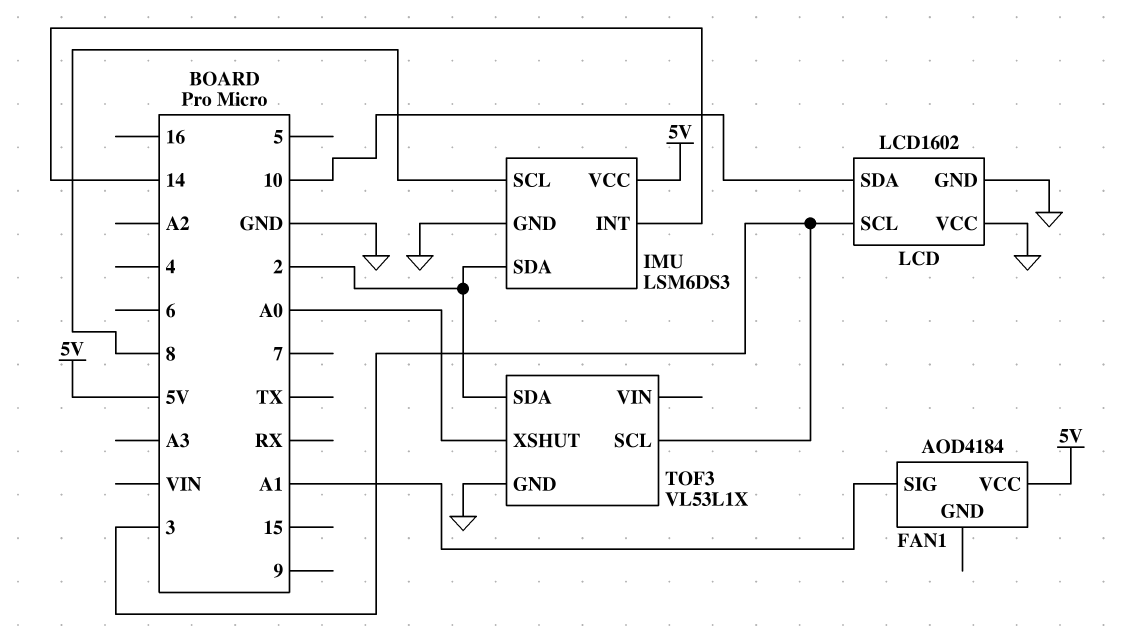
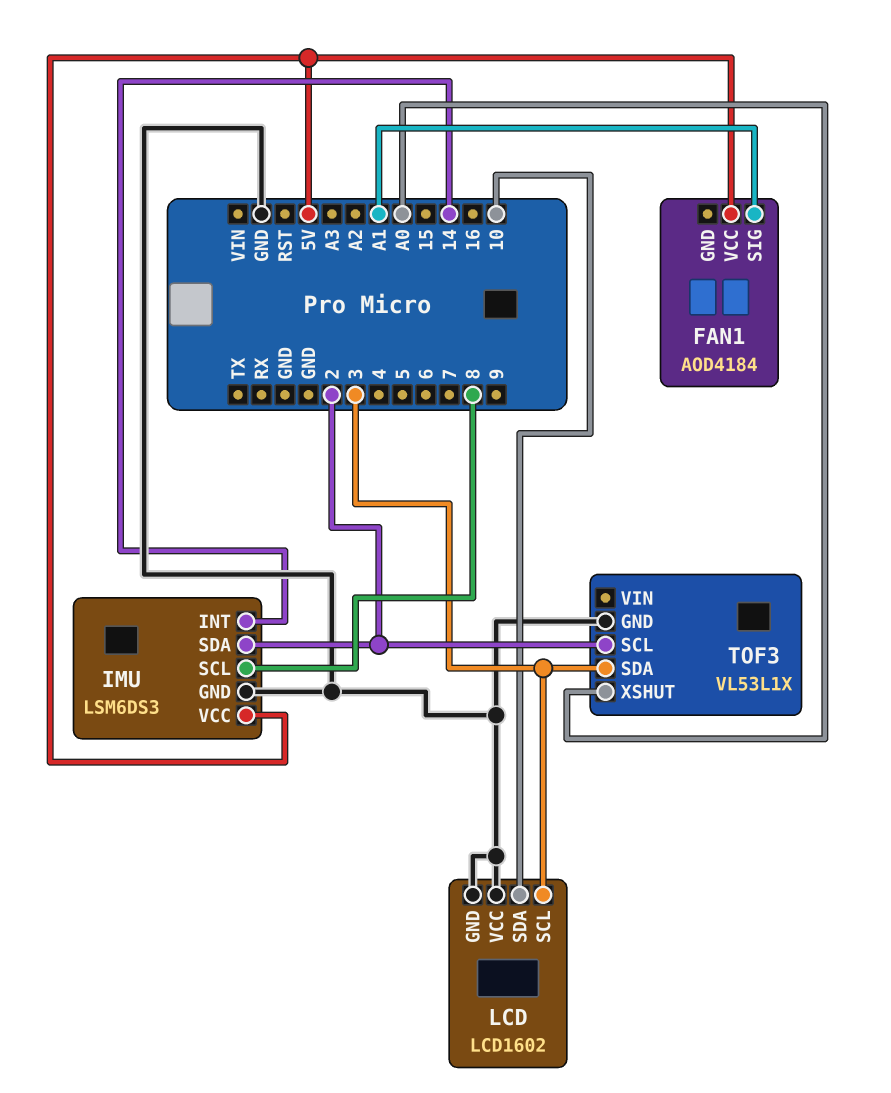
TOF3 pin SCL: 3 -> 2
TOF3 pin SDA: 2 -> 3

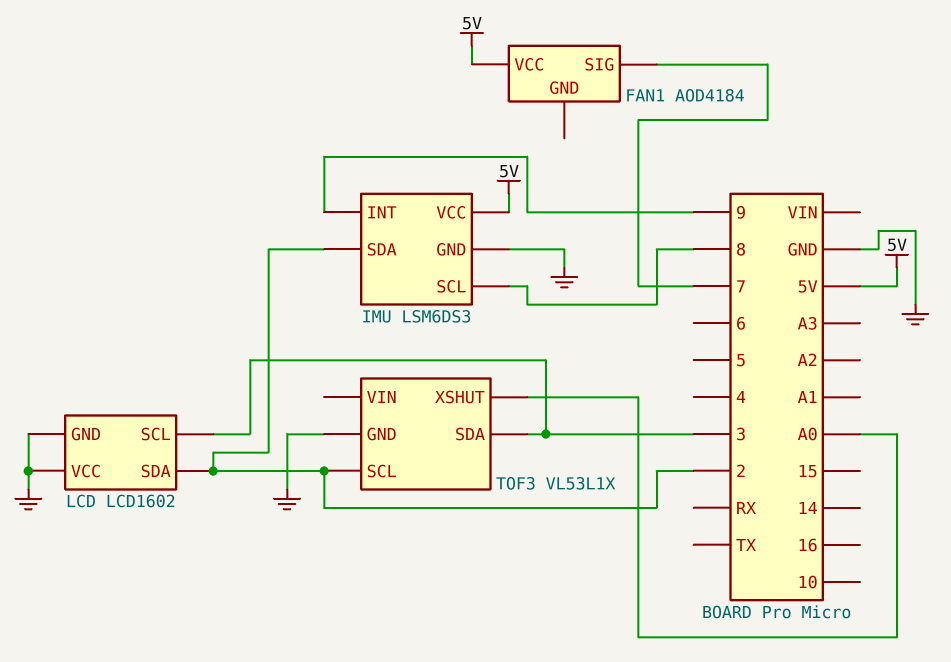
FAN1 pin SIG: A1 -> 7
IMU pin INT: 14 -> 9
LCD pin SDA: 10 -> 2

